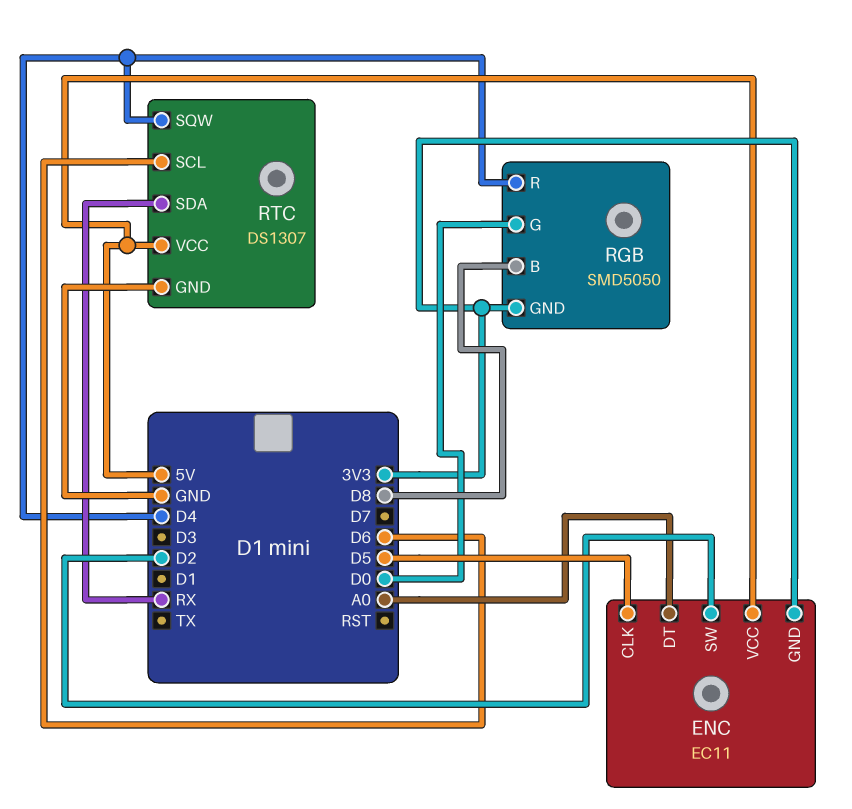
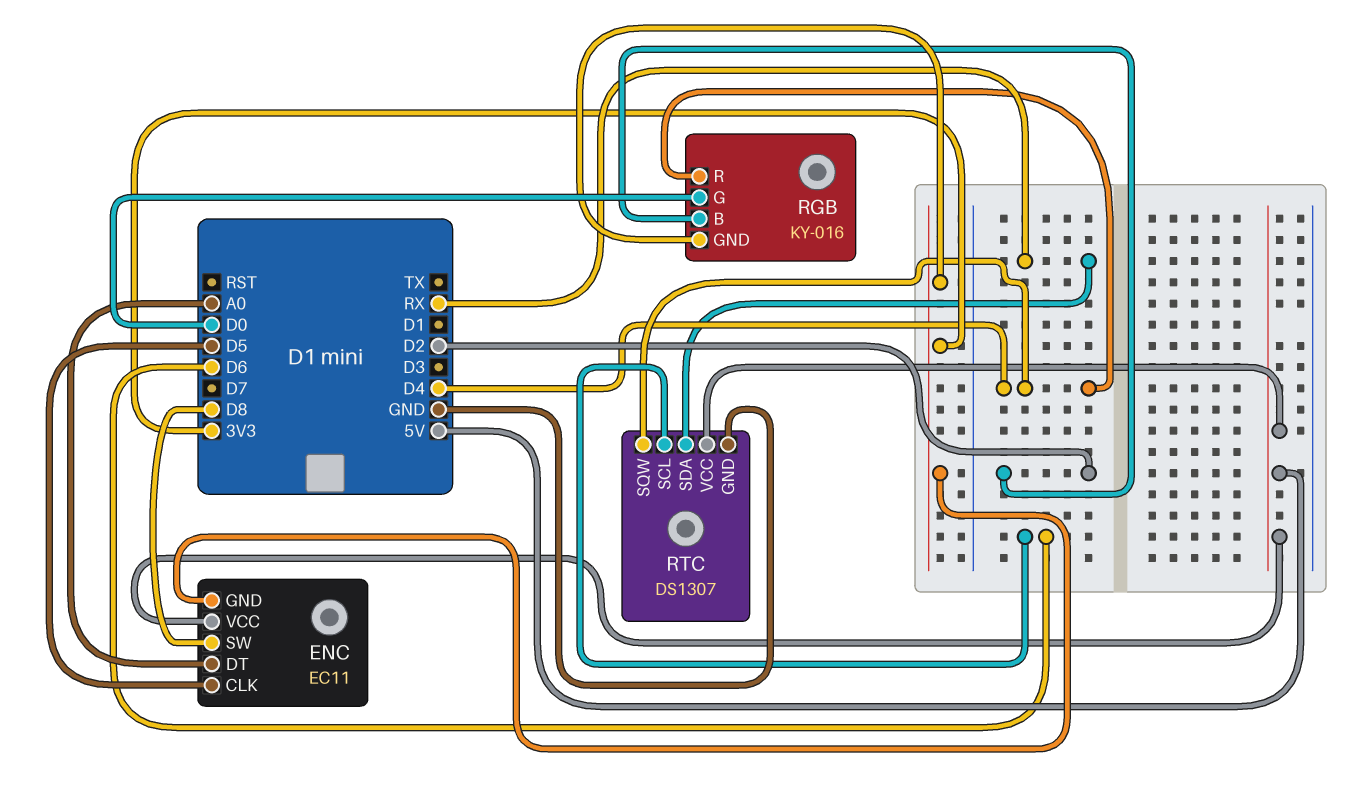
ENC pin SW: D2 -> D8
RGB: SMD5050 -> KY-016
RGB pin B: D8 -> D2

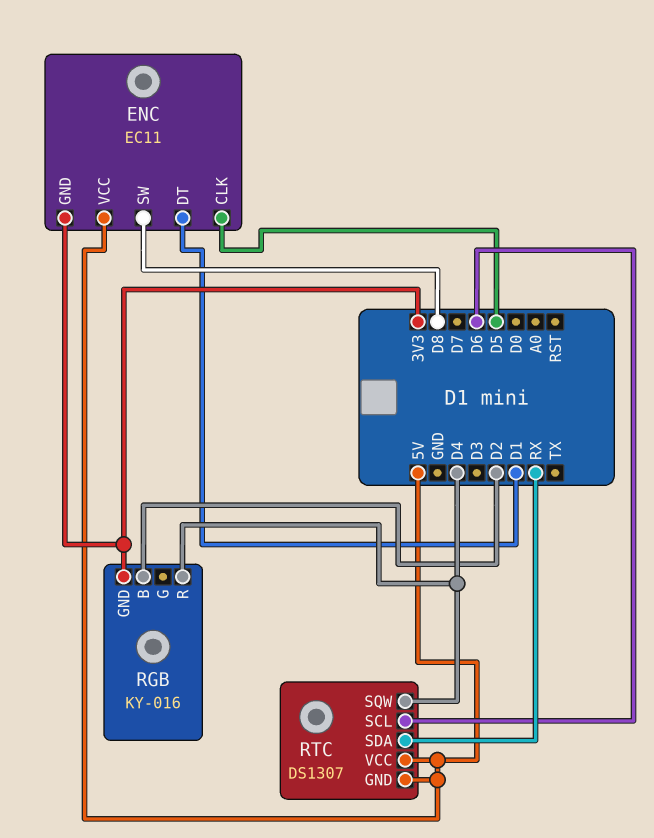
ENC pin DT: A0 -> D1
RGB pin G: D0 -> none
RTC pin GND: GND -> 5V

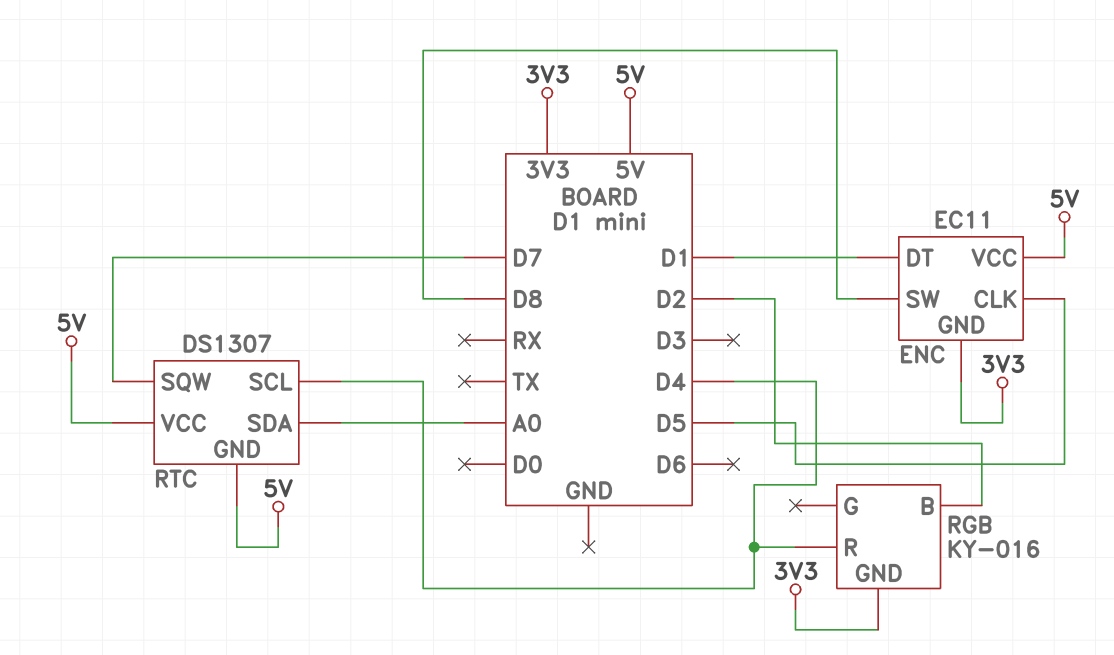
RTC pin SCL: D6 -> D4
RTC pin SDA: RX -> A0
RTC pin SQW: D4 -> D7

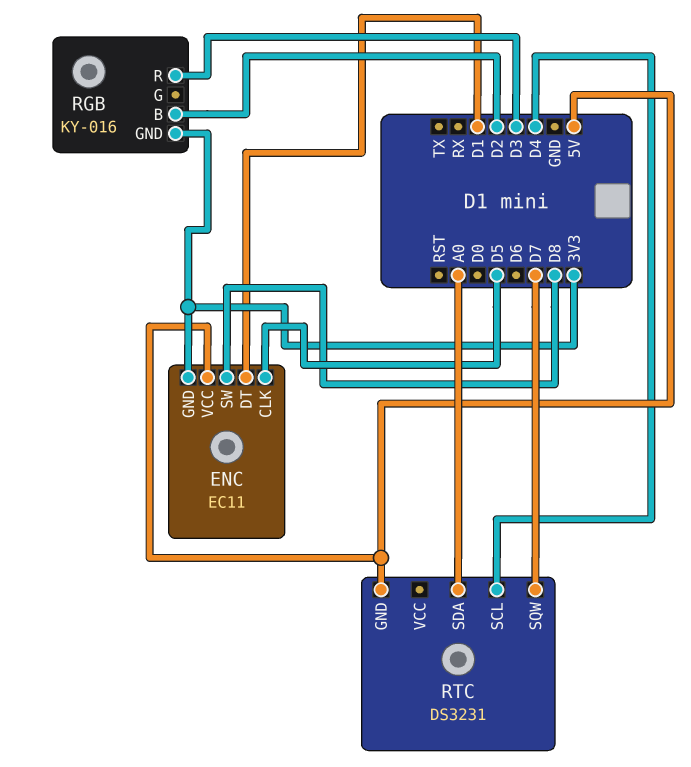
RGB pin R: D4 -> D3
RTC: DS1307 -> DS3231
RTC pin VCC: 5V -> none

